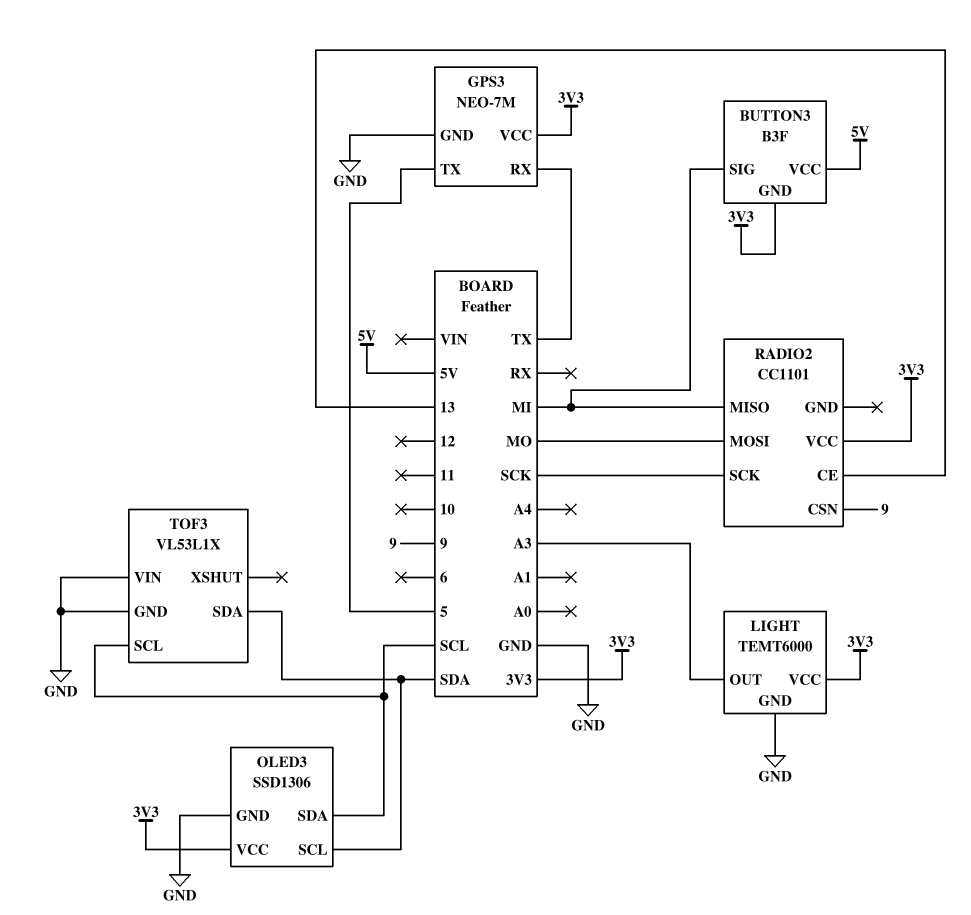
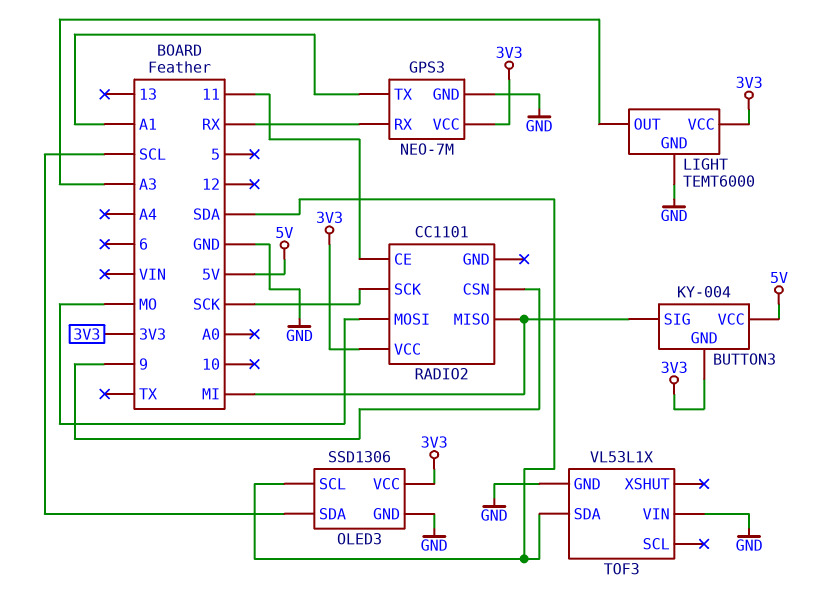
BUTTON3: B3F -> KY-004
GPS3 pin RX: TX -> RX
GPS3 pin TX: 5 -> A1
RADIO2 pin CE: 13 -> 11
TOF3 pin SCL: SCL -> none

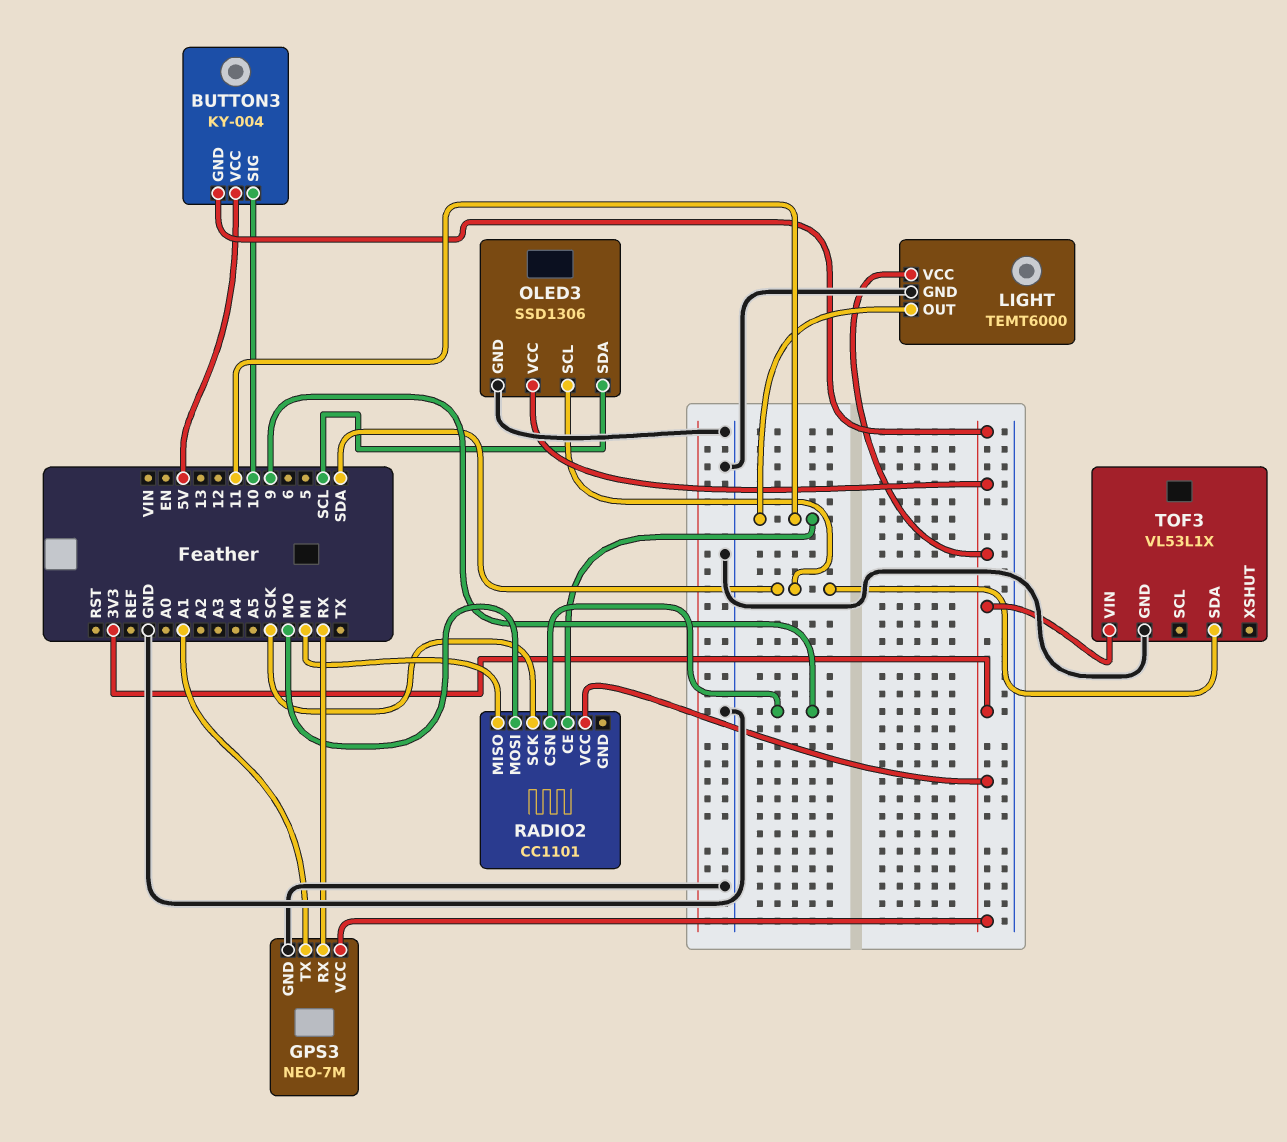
BUTTON3 pin SIG: MI -> 10
LIGHT pin OUT: A3 -> 11
TOF3 pin VIN: GND -> 3V3

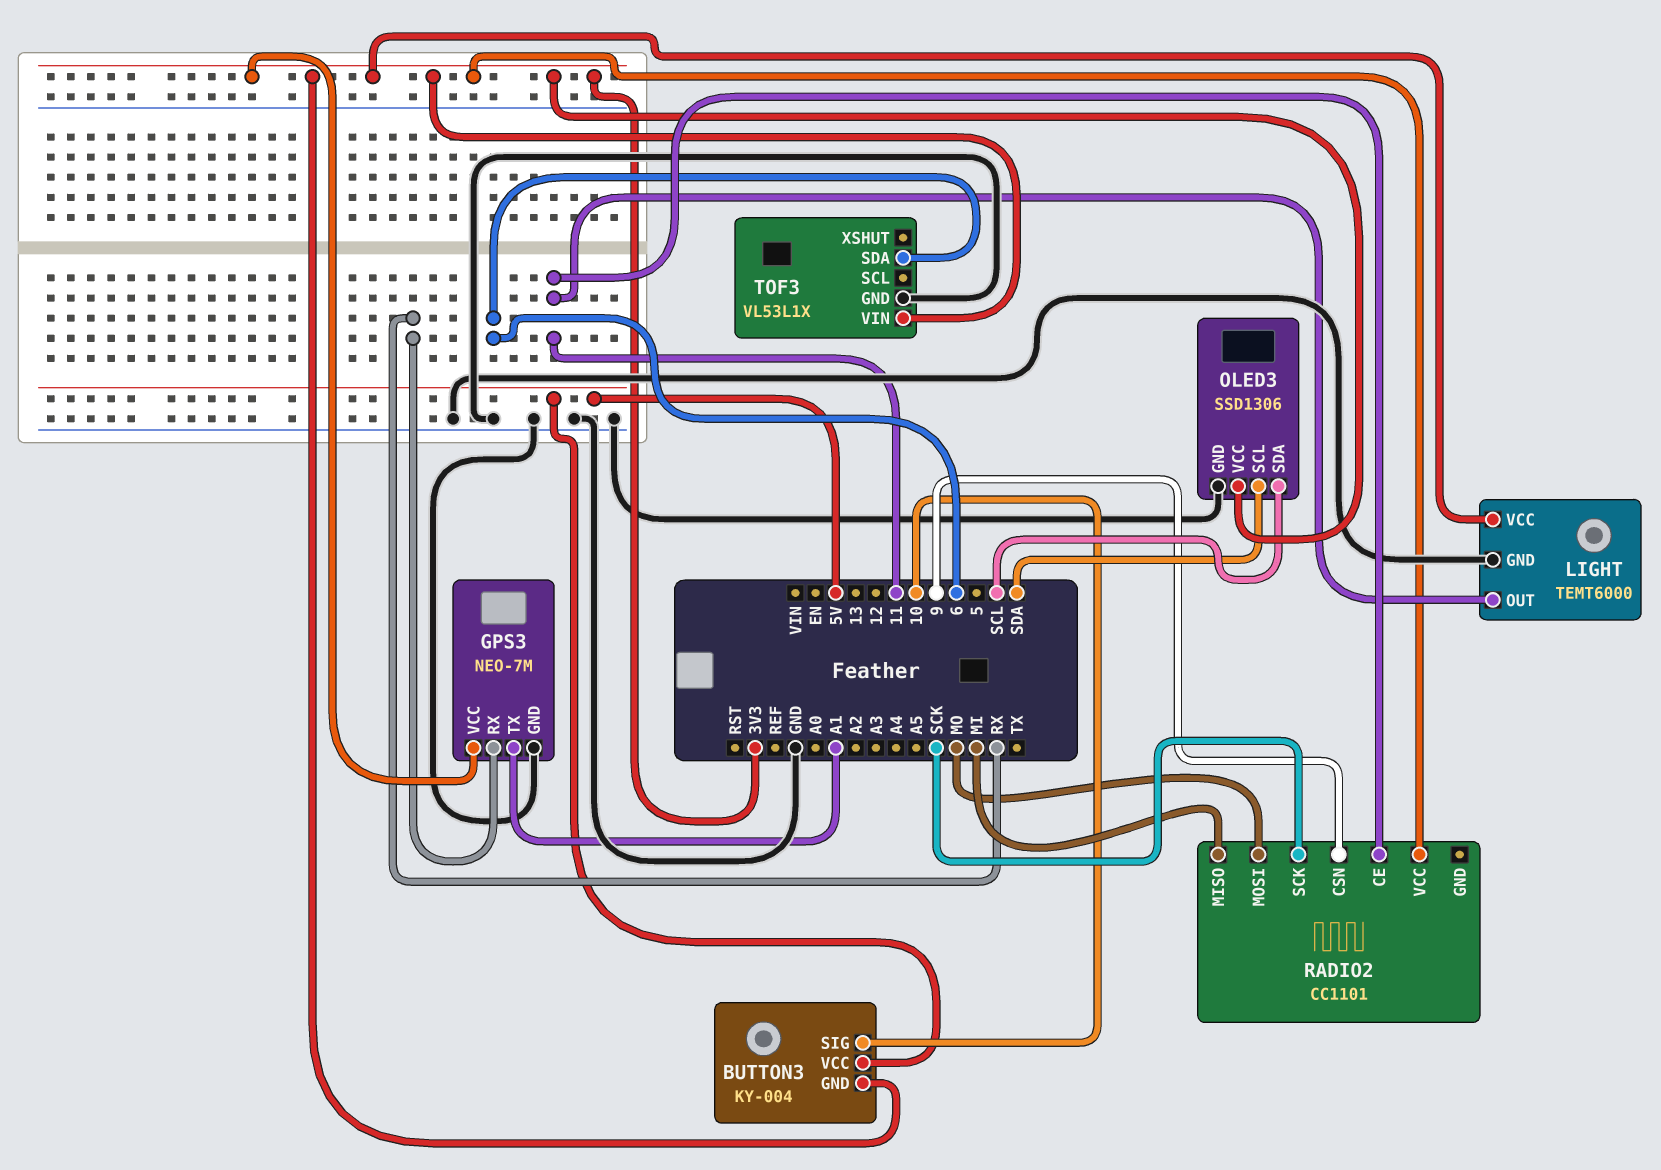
TOF3 pin SDA: SDA -> 6

